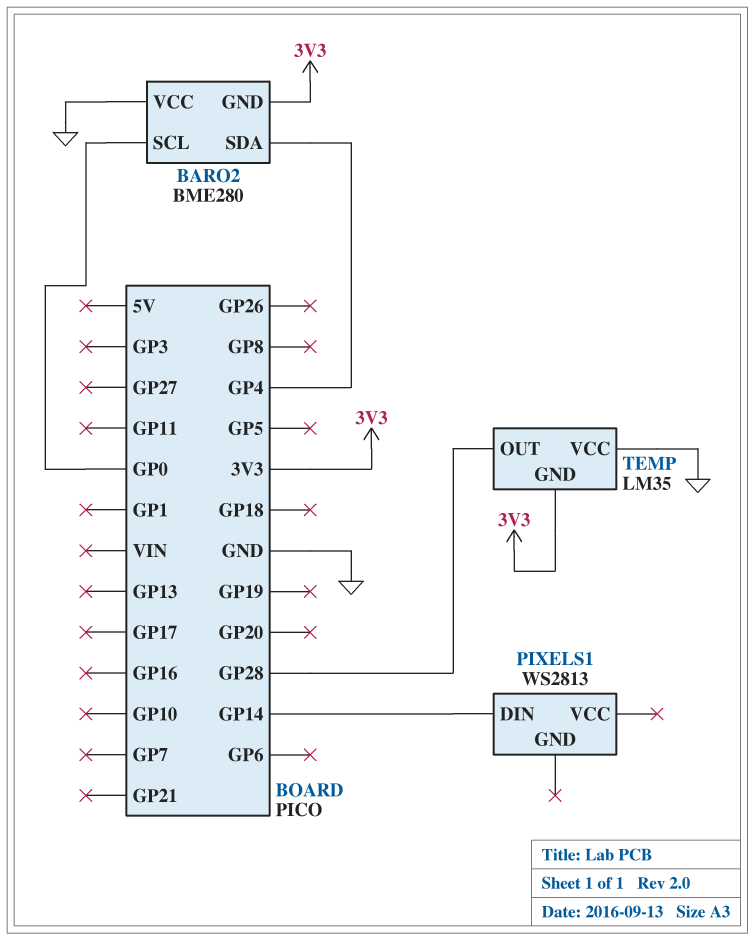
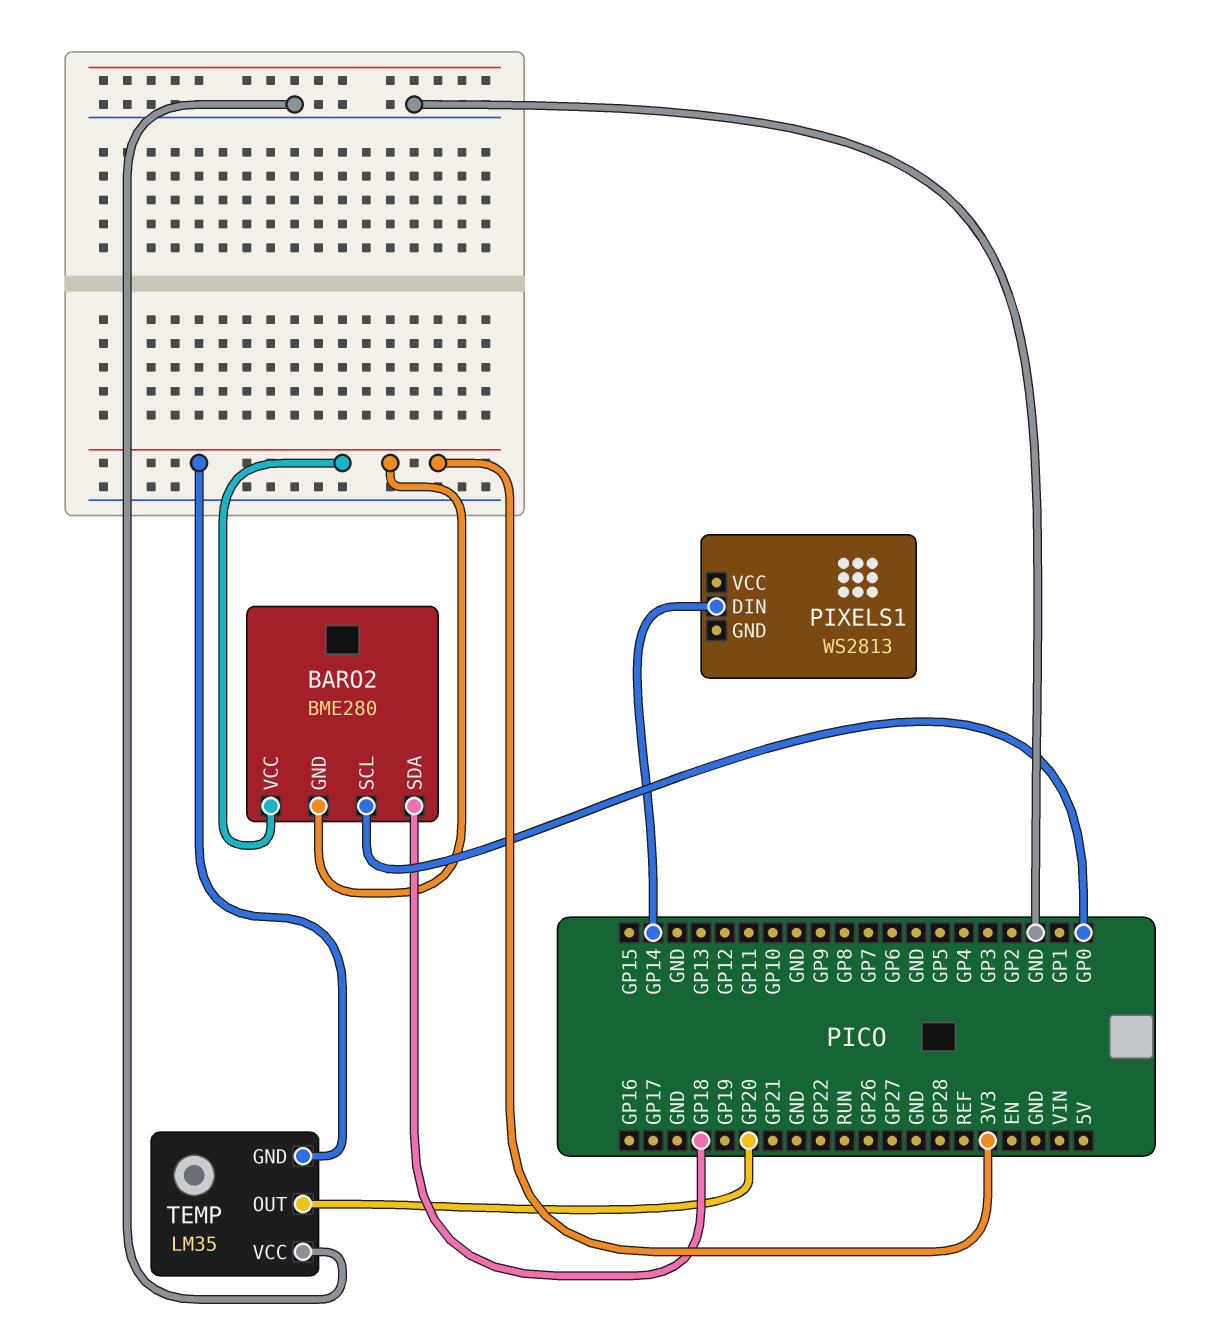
BARO2 pin SDA: GP4 -> GP18
BARO2 pin VCC: GND -> 3V3
TEMP pin OUT: GP28 -> GP20

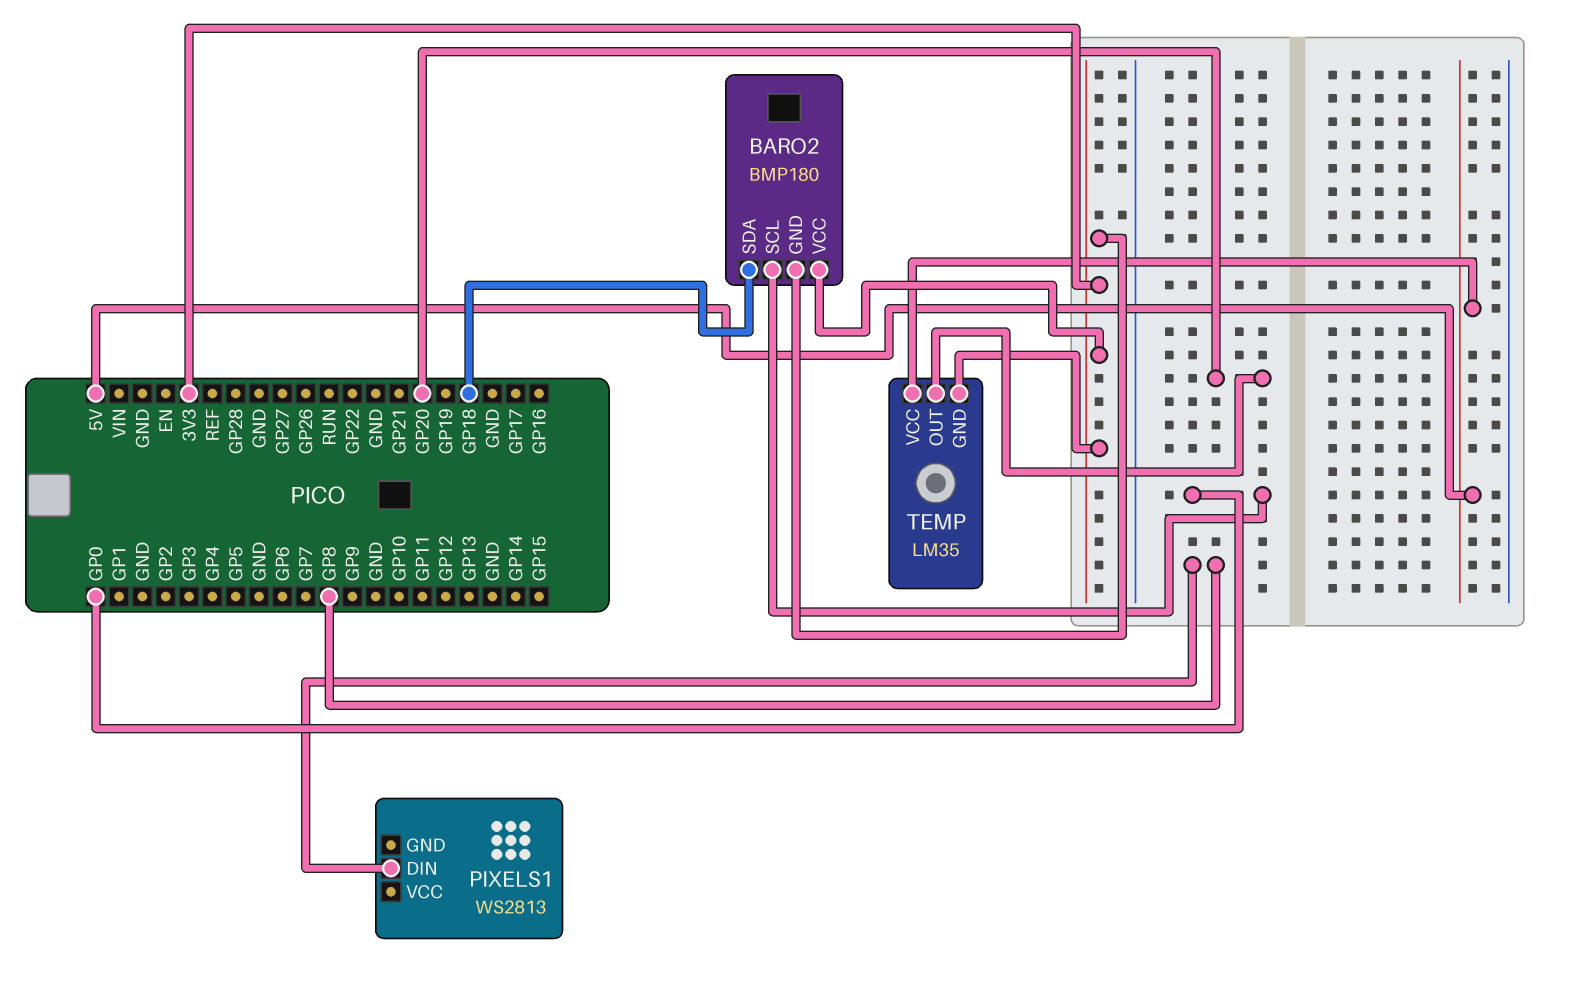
BARO2: BME280 -> BMP180
PIXELS1 pin DIN: GP14 -> GP8
TEMP pin VCC: GND -> 5V

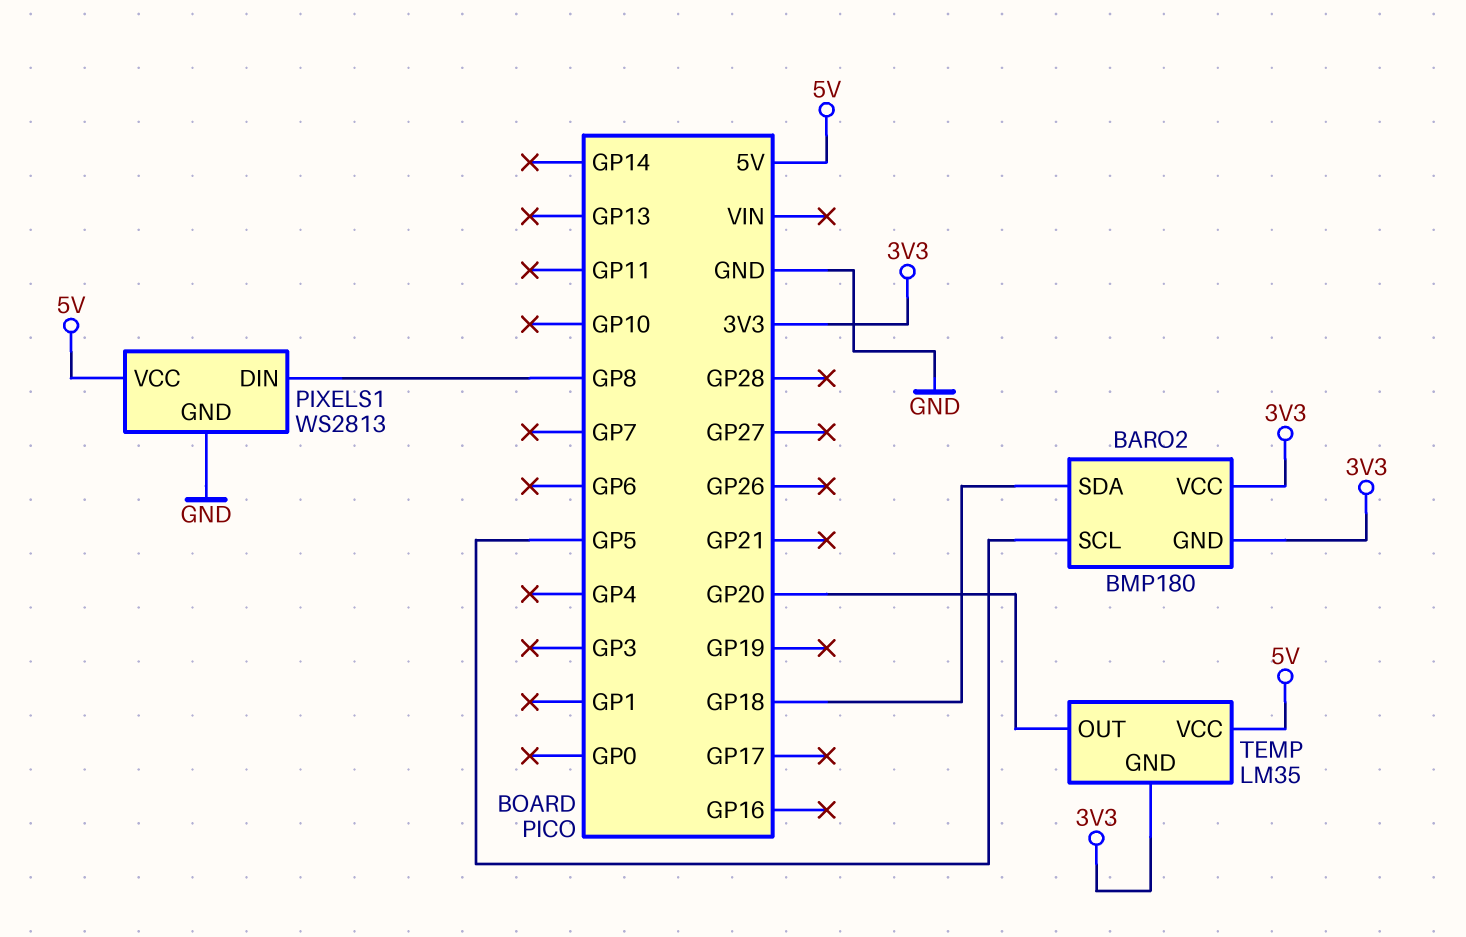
BARO2 pin SCL: GP0 -> GP5
PIXELS1 pin GND: none -> GND
PIXELS1 pin VCC: none -> 5V

